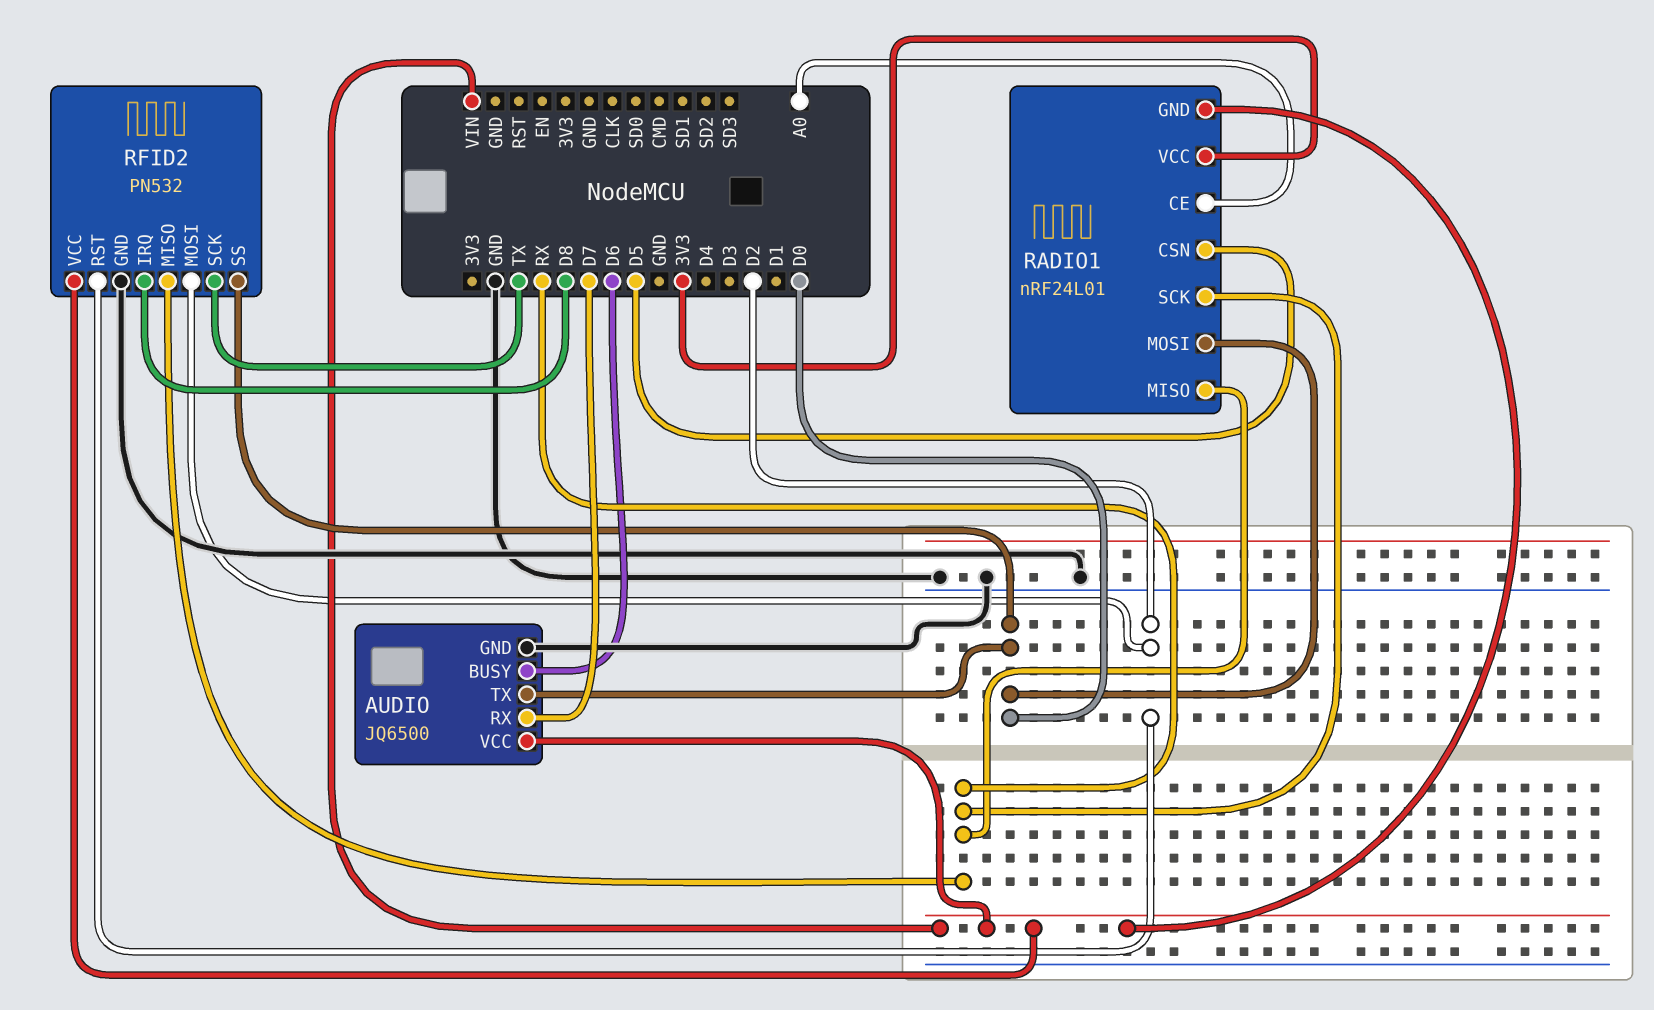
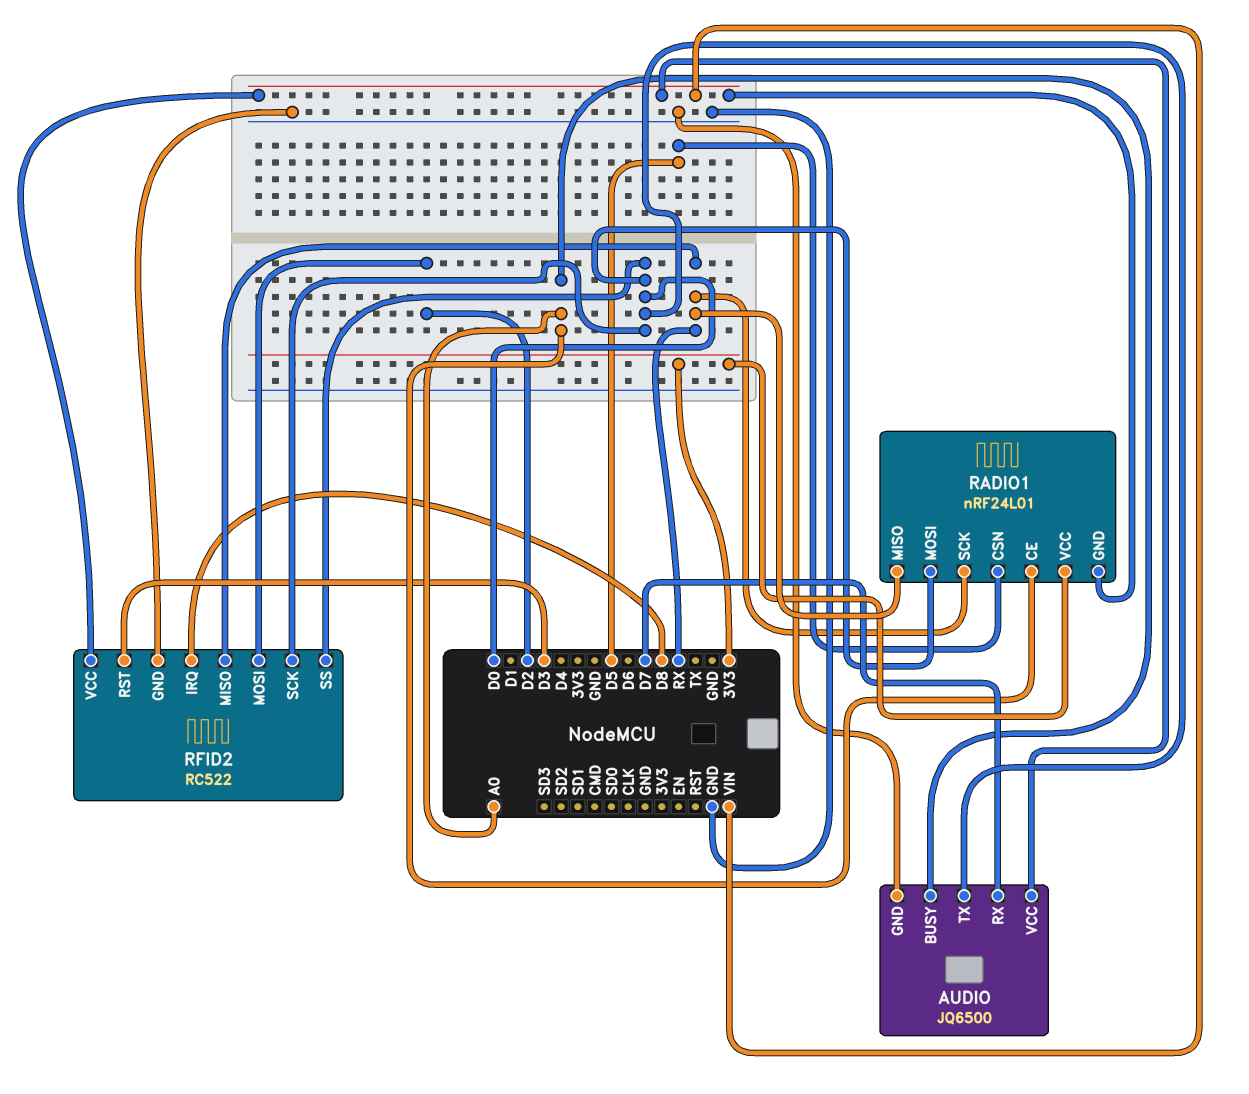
AUDIO pin BUSY: D6 -> A0
RFID2: PN532 -> RC522
RFID2 pin RST: D2 -> D3
RFID2 pin SCK: TX -> D0

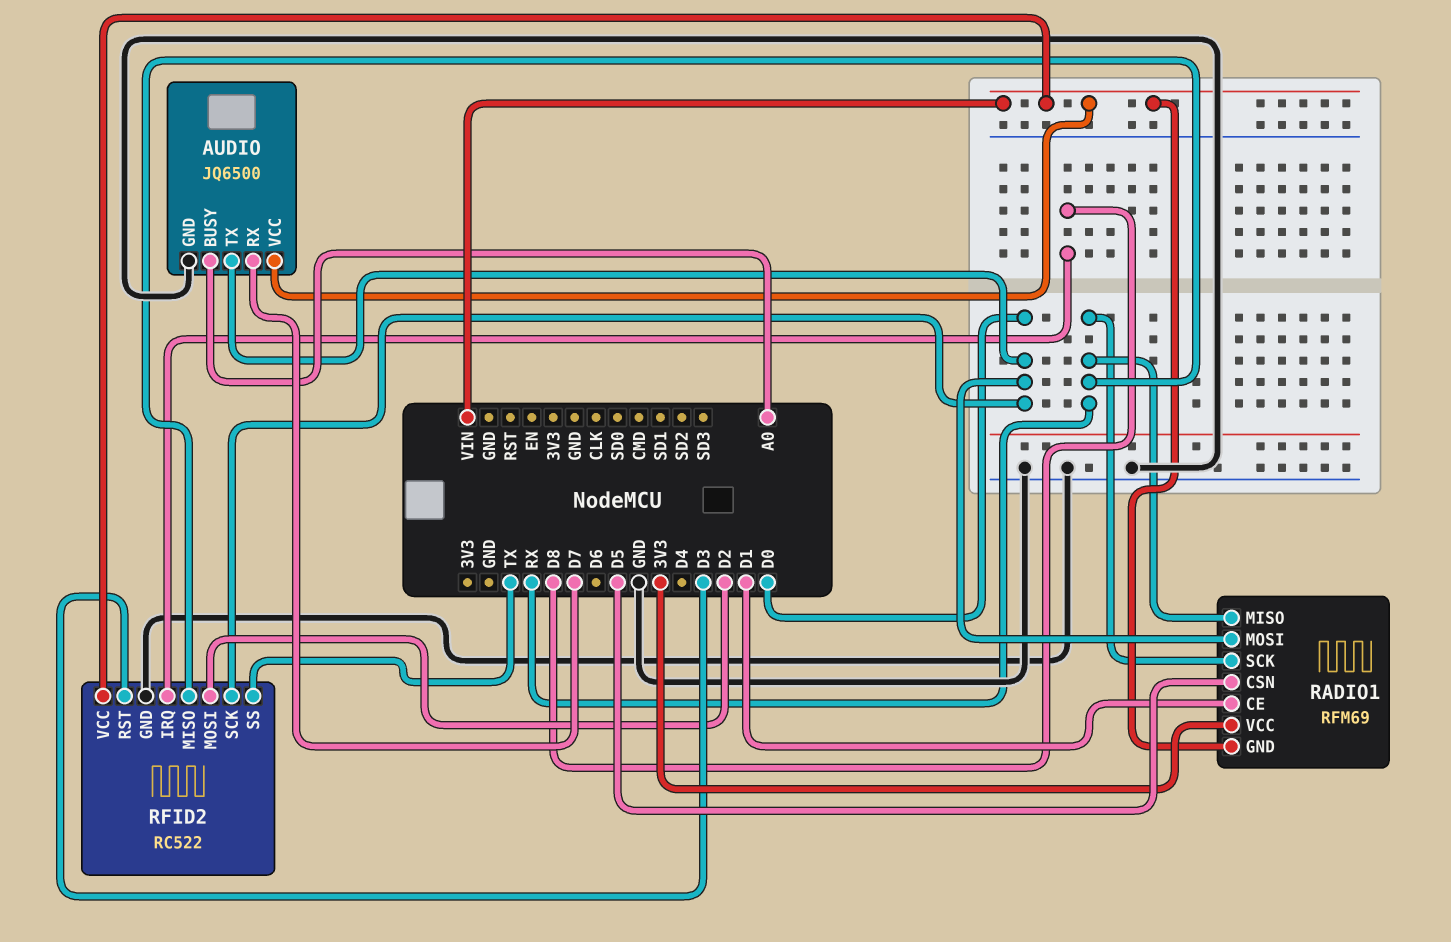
RADIO1: nRF24L01 -> RFM69
RADIO1 pin CE: A0 -> D1
RFID2 pin SS: D0 -> TX

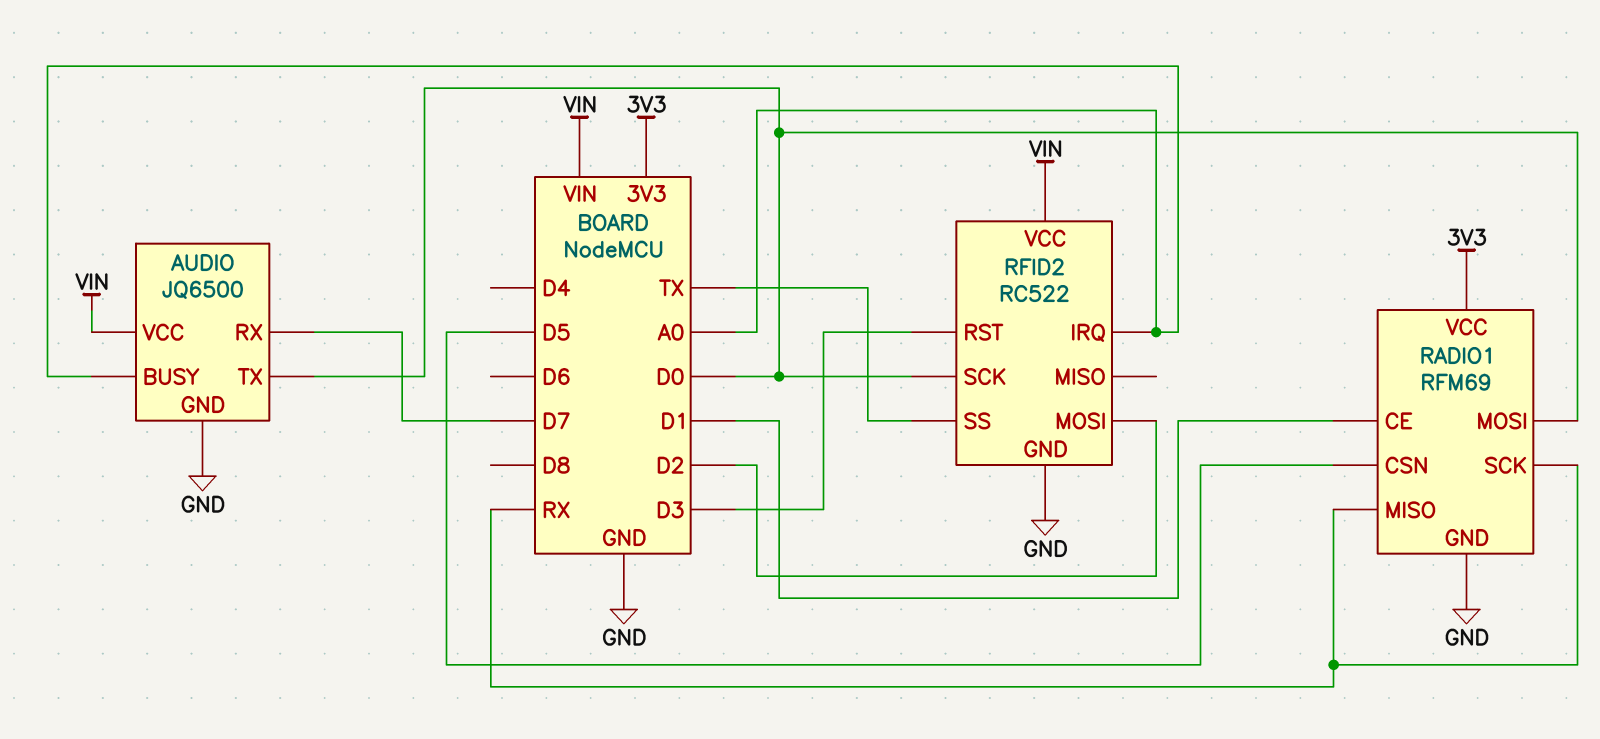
RADIO1 pin GND: VIN -> GND
RFID2 pin IRQ: D8 -> A0
RFID2 pin MISO: RX -> none

